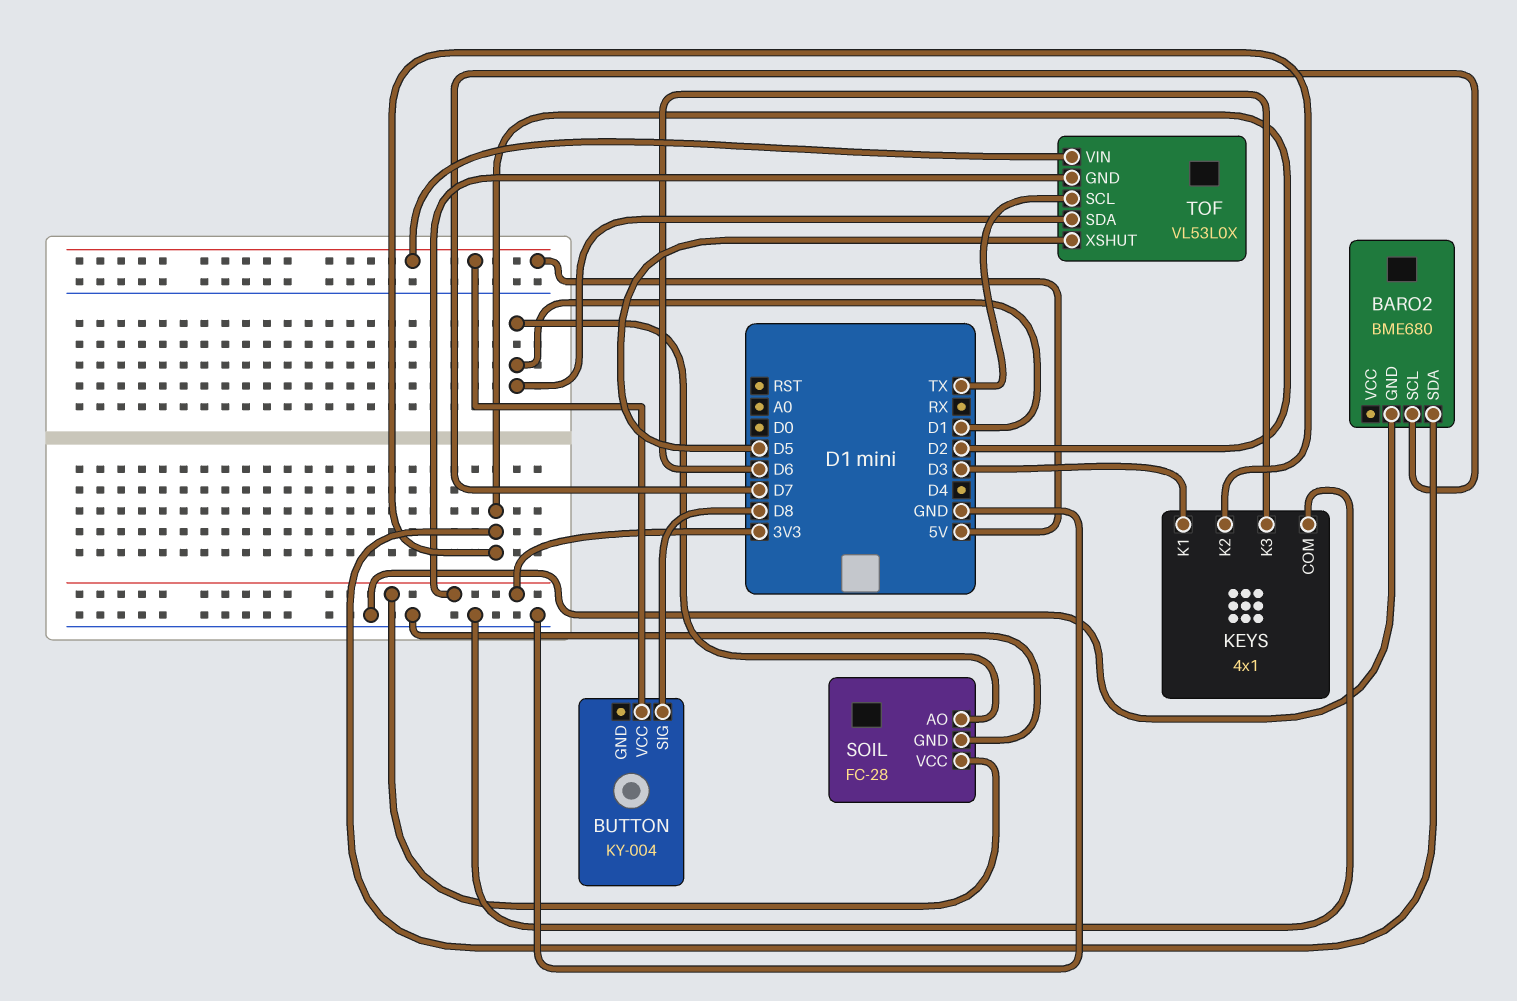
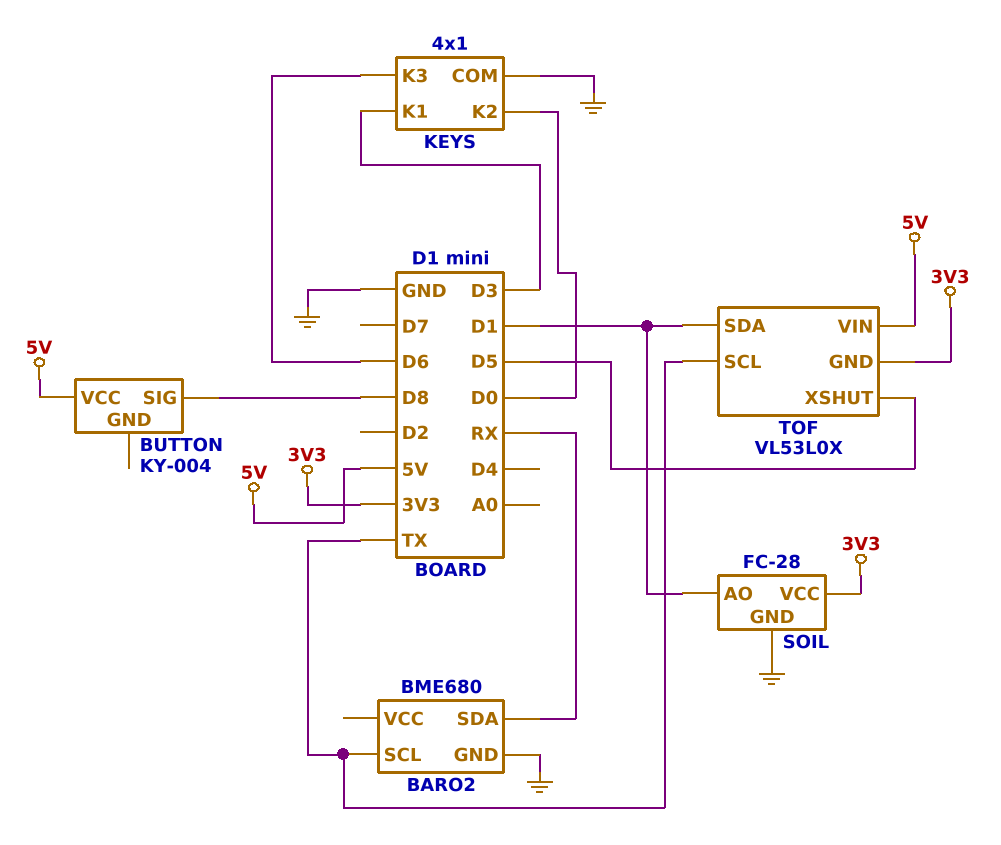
BARO2 pin SCL: D7 -> TX
BARO2 pin SDA: D2 -> RX
KEYS pin K2: D2 -> D0

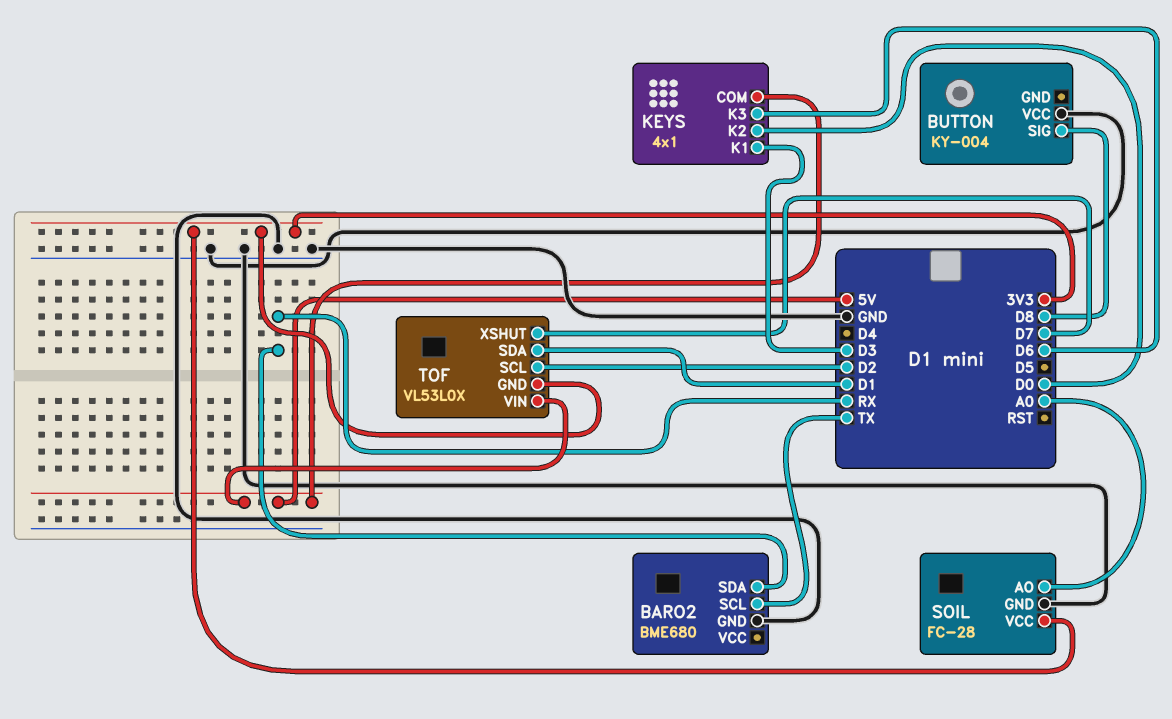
BUTTON pin VCC: 5V -> GND
KEYS pin COM: GND -> 5V
SOIL pin AO: D1 -> A0
TOF pin SCL: TX -> D2
TOF pin XSHUT: D5 -> D7

